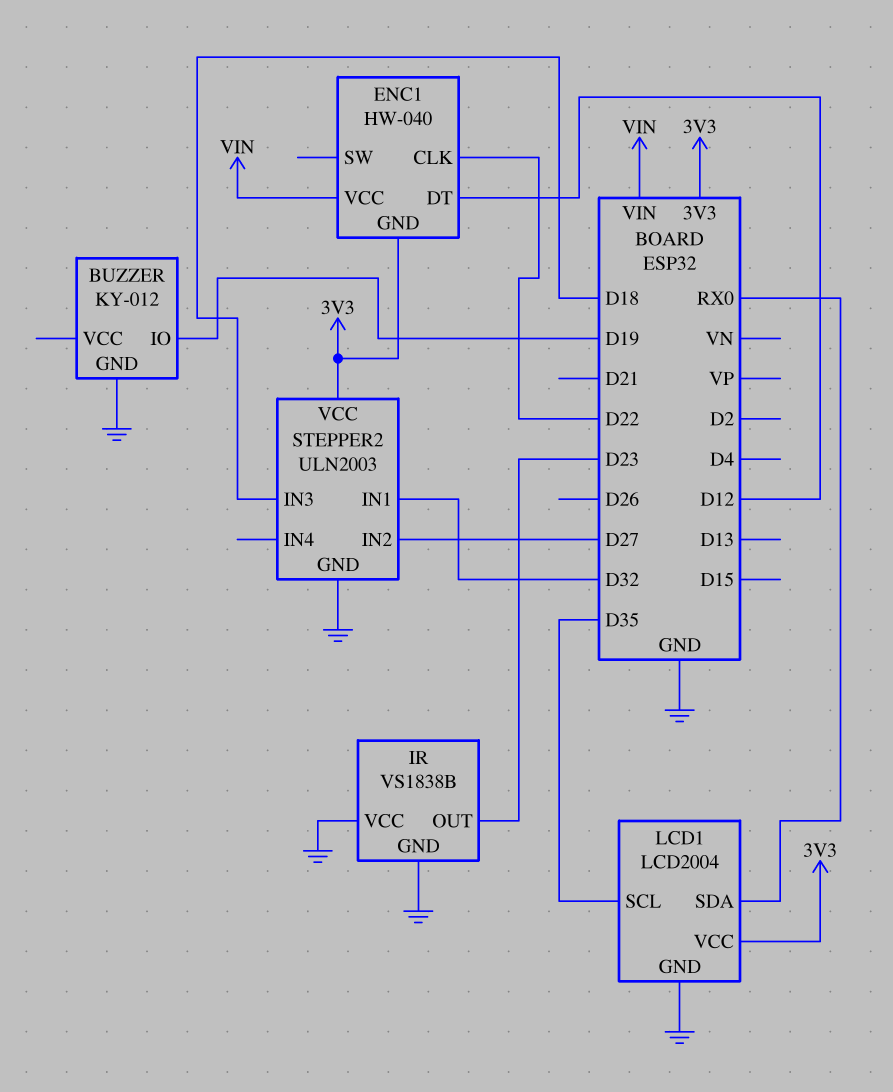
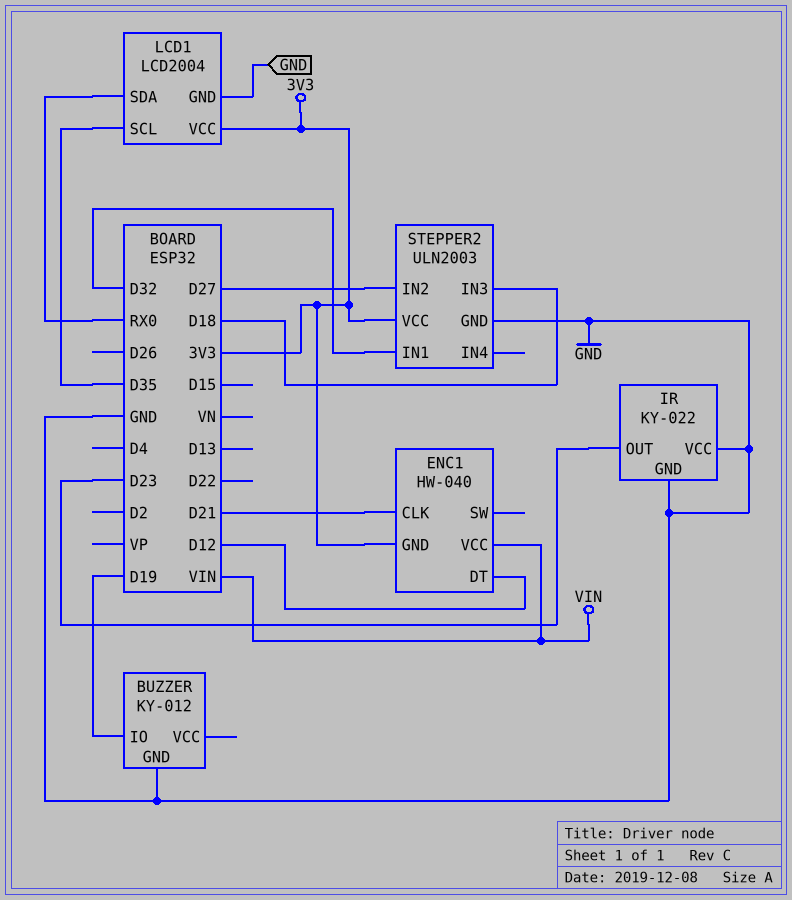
ENC1 pin CLK: D22 -> D21
IR: VS1838B -> KY-022

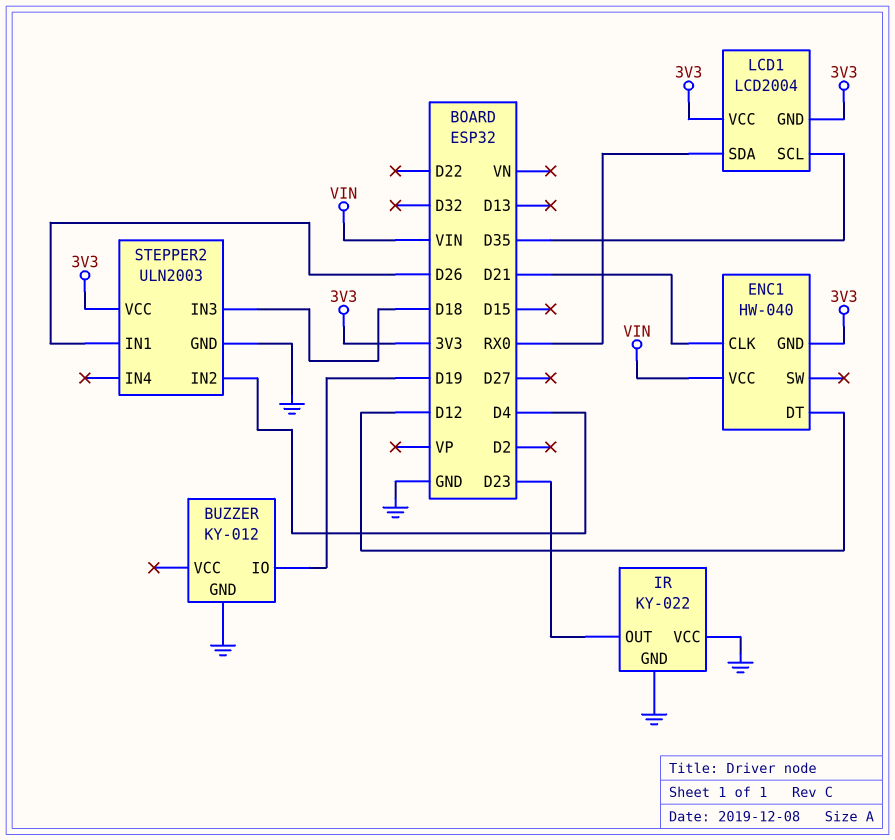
LCD1 pin GND: GND -> 3V3
STEPPER2 pin IN1: D32 -> D26
STEPPER2 pin IN2: D27 -> D4

